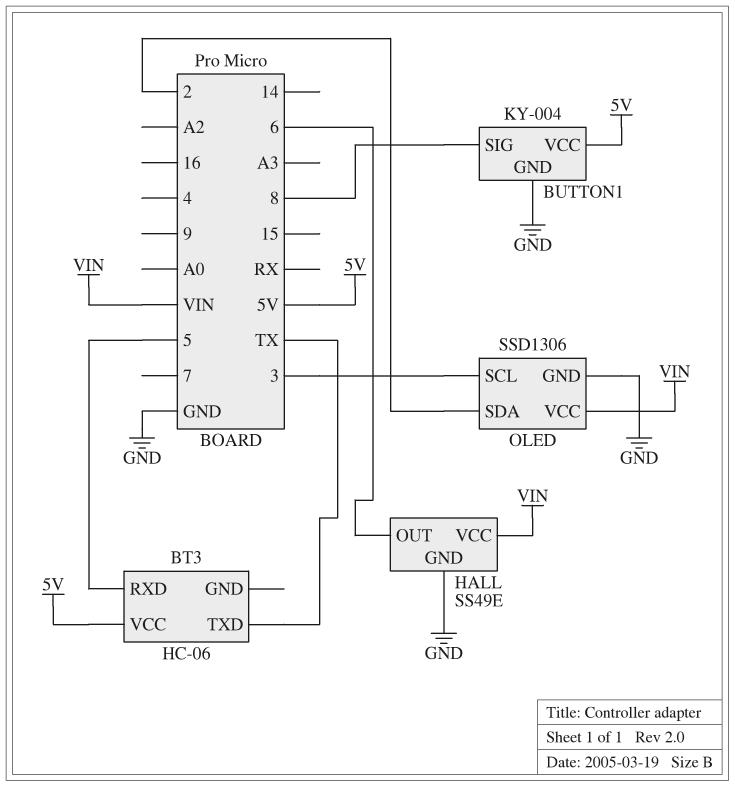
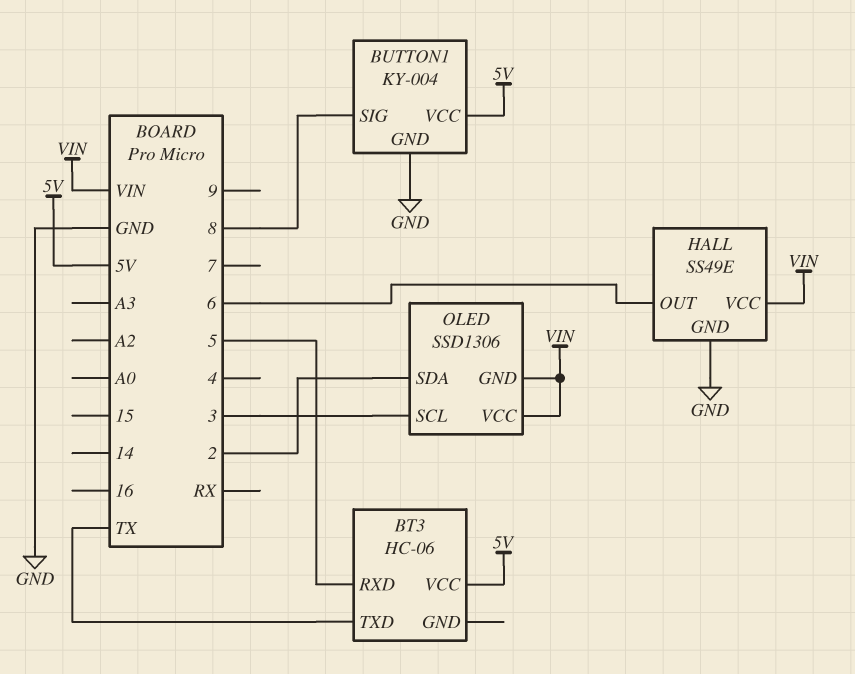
OLED pin GND: GND -> VIN

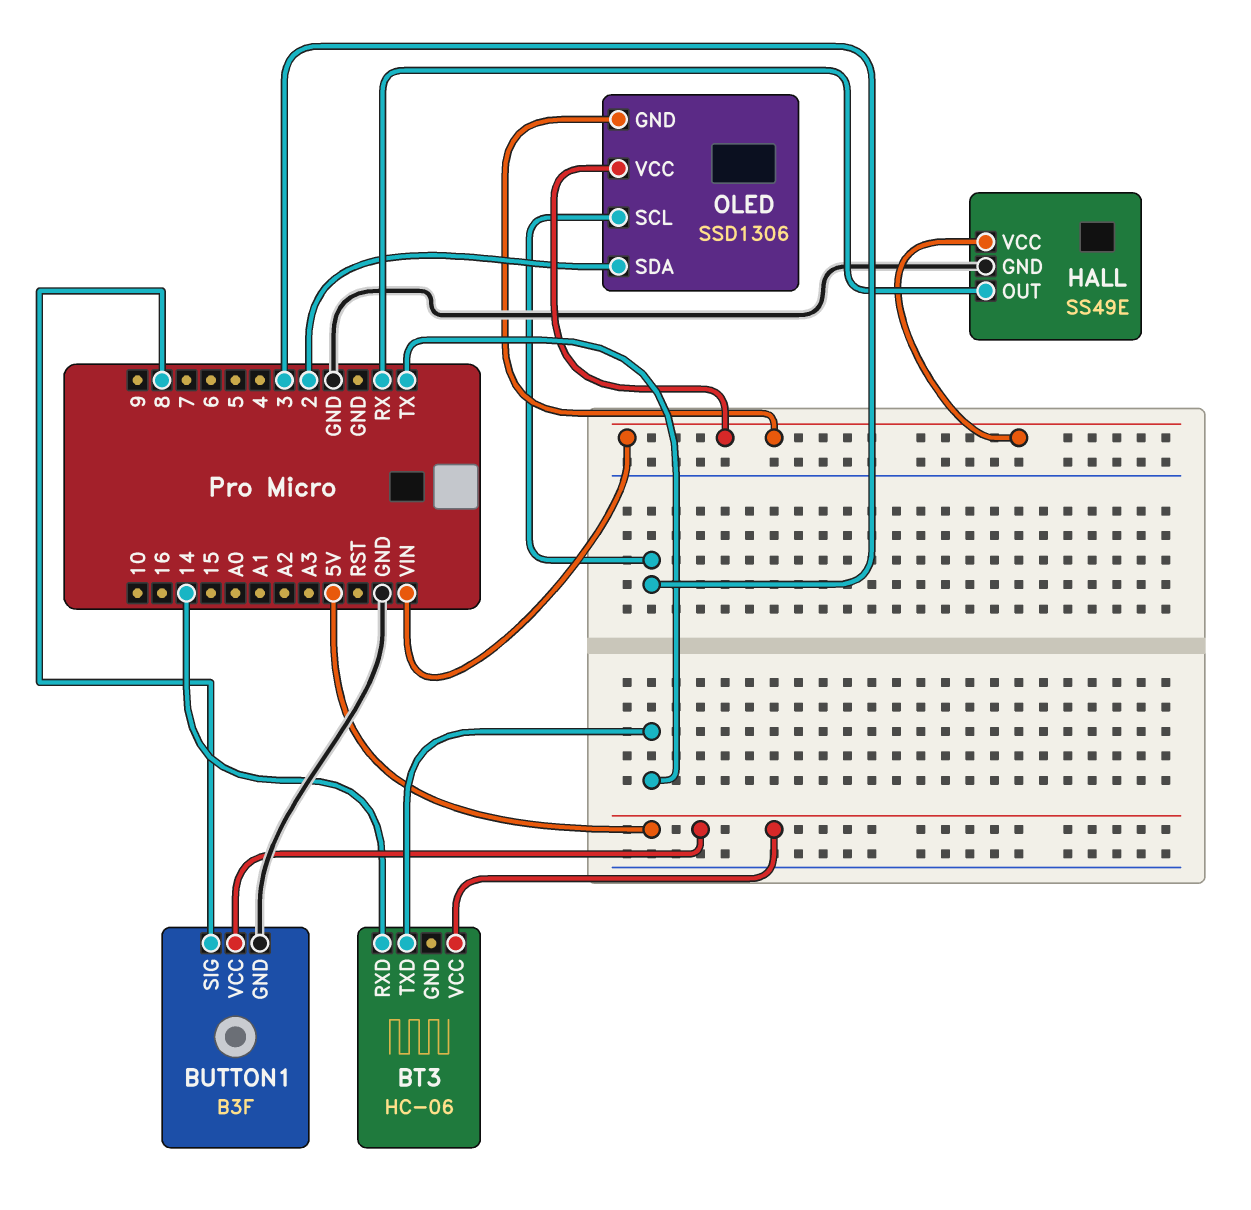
BT3 pin RXD: 5 -> 14
BUTTON1: KY-004 -> B3F
HALL pin OUT: 6 -> RX

